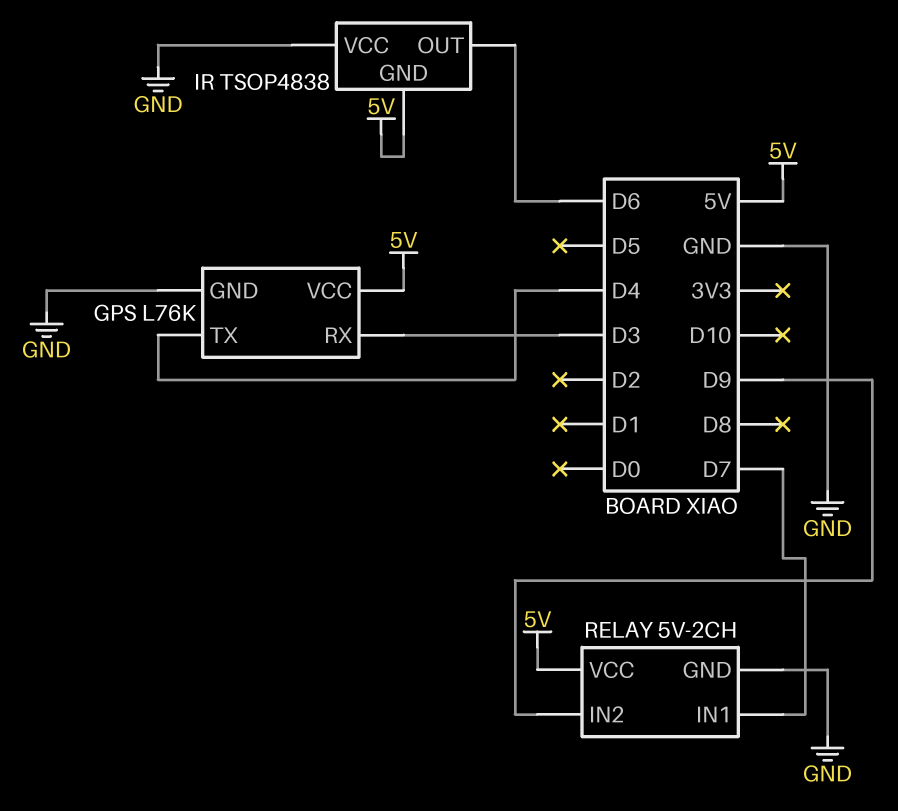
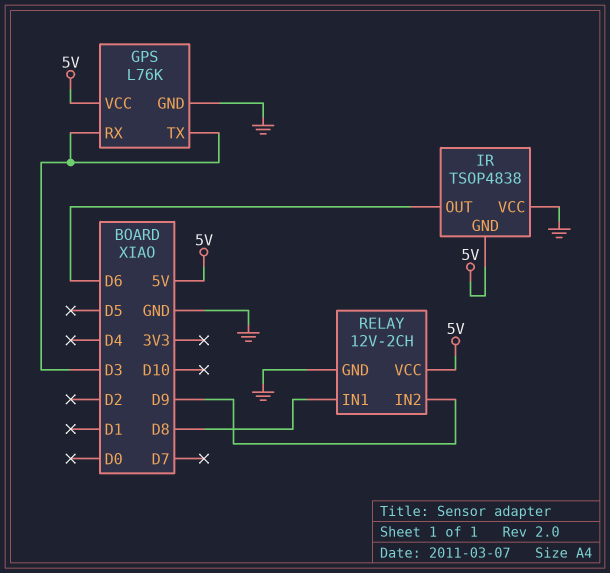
GPS pin TX: D4 -> D3
RELAY: 5V-2CH -> 12V-2CH
RELAY pin IN1: D7 -> D8

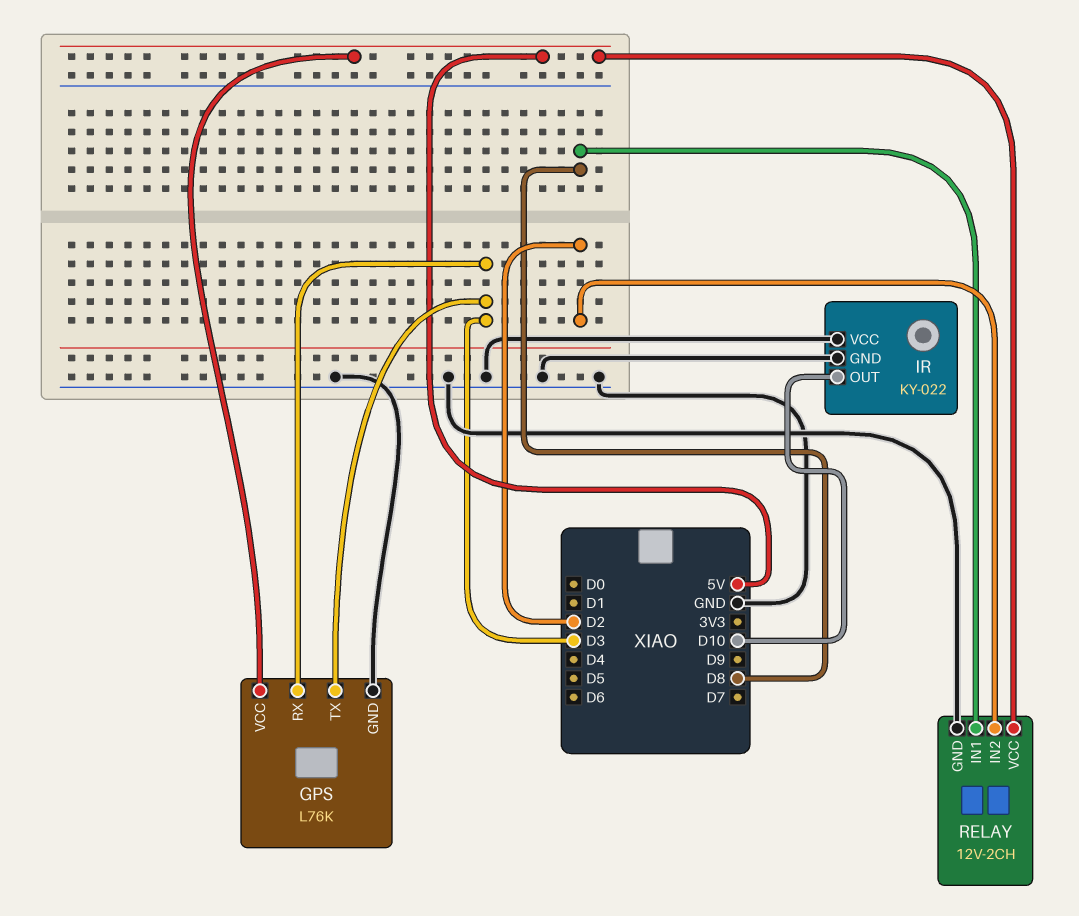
IR: TSOP4838 -> KY-022
IR pin GND: 5V -> GND
IR pin OUT: D6 -> D10
RELAY pin IN2: D9 -> D2

